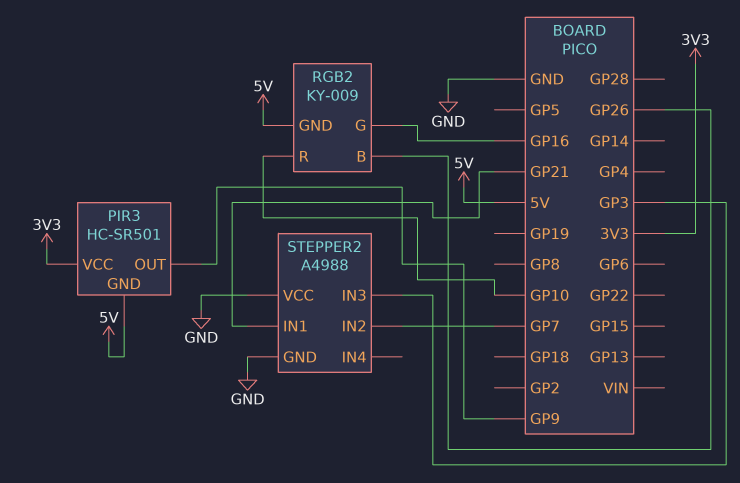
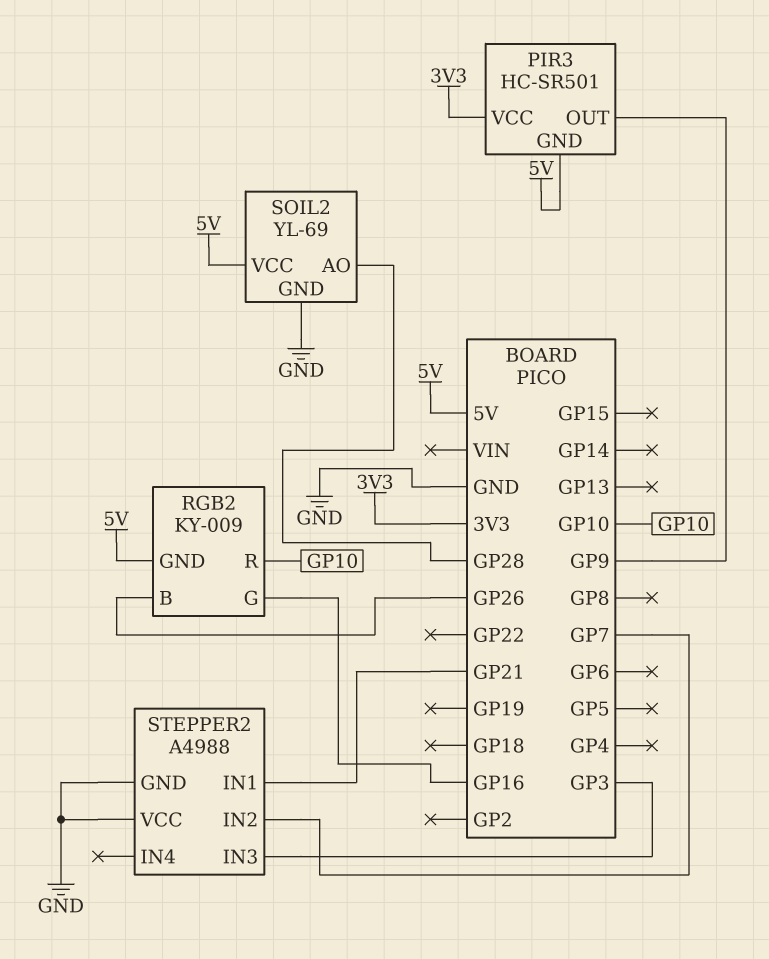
SOIL2: none -> YL-69
SOIL2 pin AO: none -> GP28
SOIL2 pin GND: none -> GND
SOIL2 pin VCC: none -> 5V

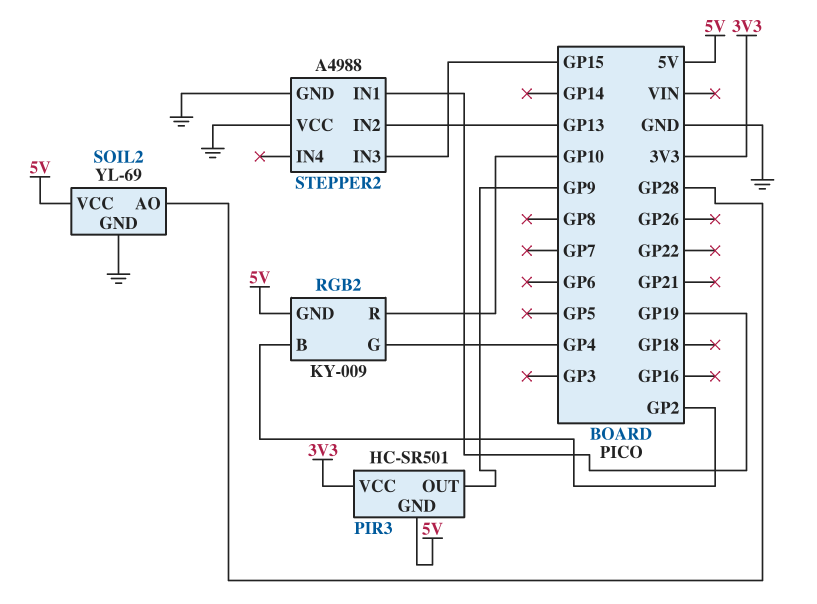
RGB2 pin B: GP26 -> GP2
RGB2 pin G: GP16 -> GP4
STEPPER2 pin IN1: GP21 -> GP19
STEPPER2 pin IN2: GP7 -> GP13
STEPPER2 pin IN3: GP3 -> GP15

